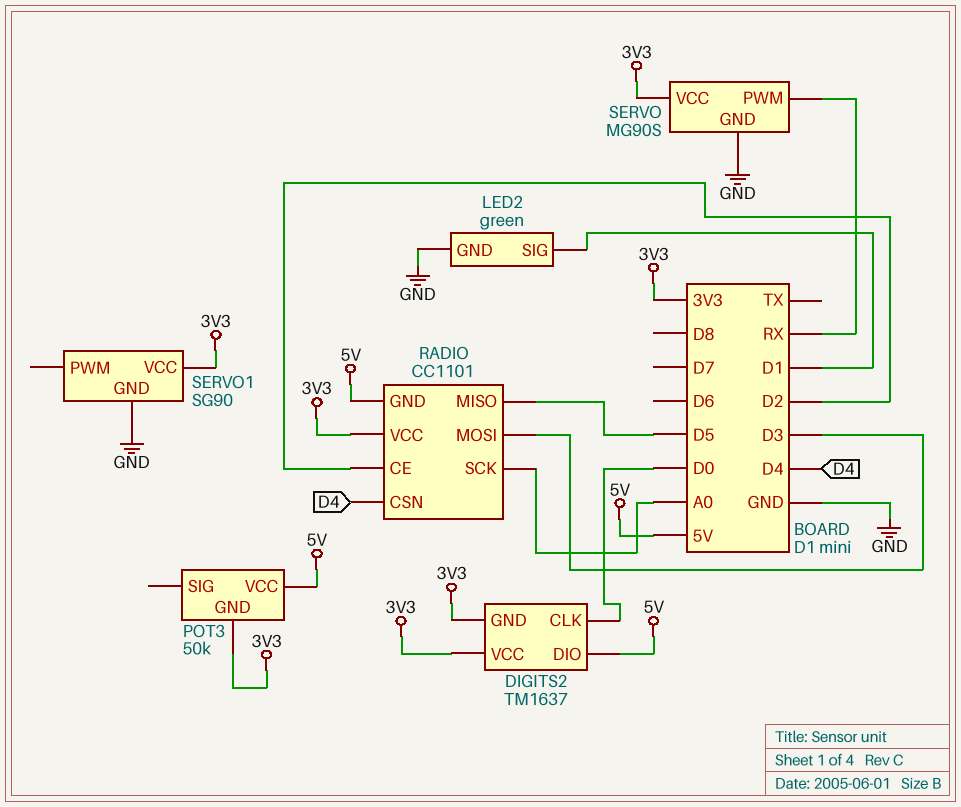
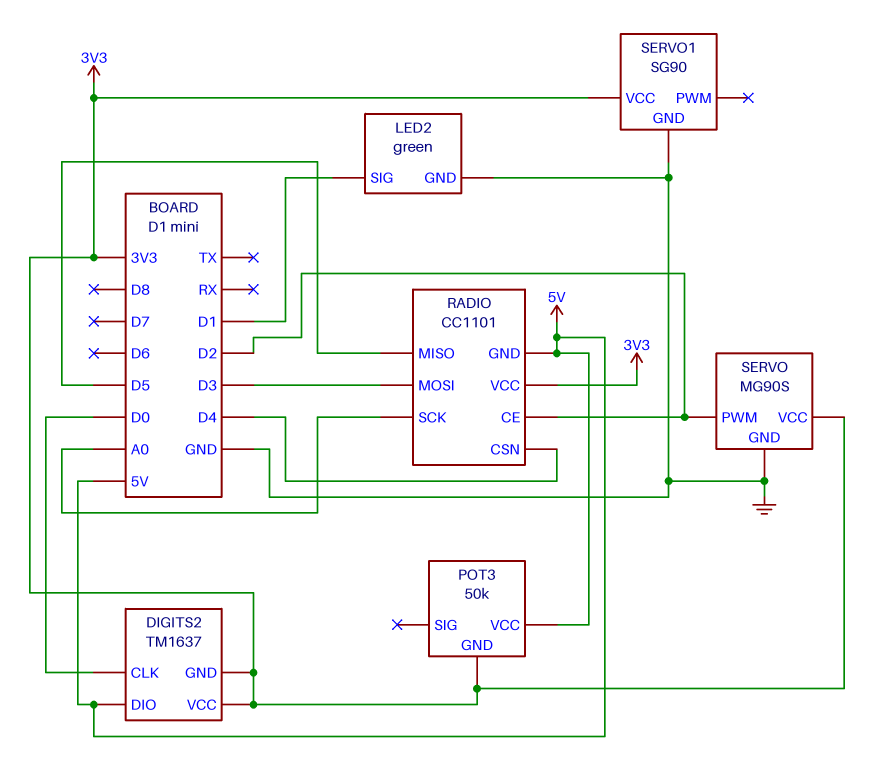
SERVO pin PWM: RX -> D2

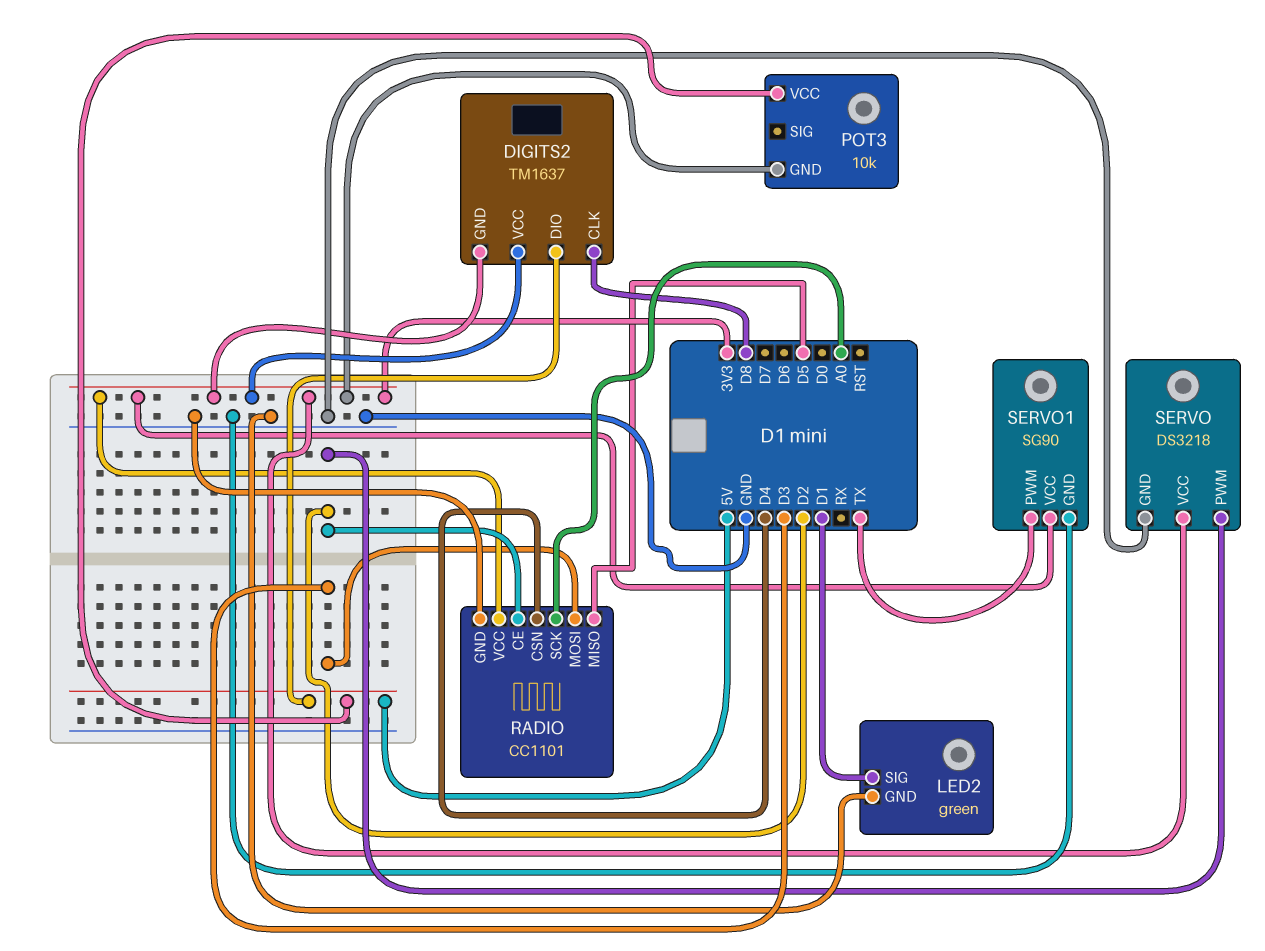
DIGITS2 pin CLK: D0 -> D8
POT3: 50k -> 10k
RADIO pin GND: 5V -> GND
SERVO: MG90S -> DS3218
SERVO1 pin PWM: none -> TX

